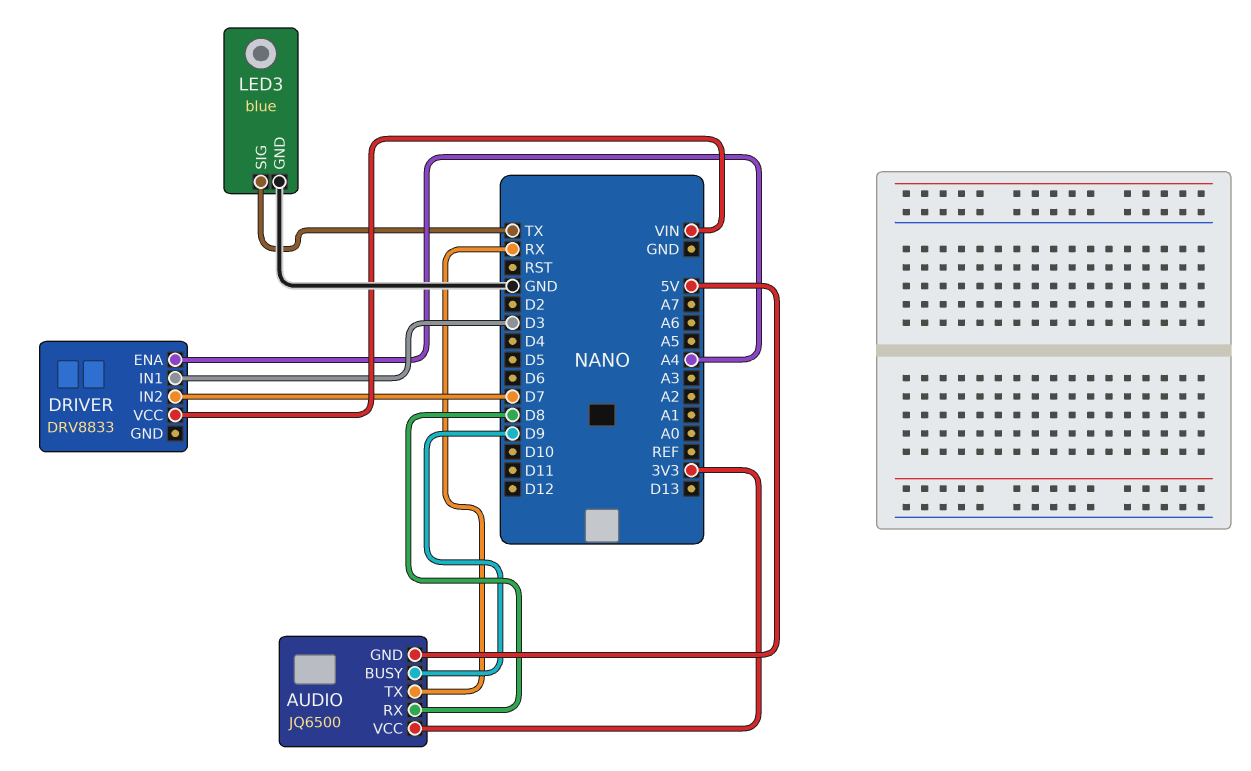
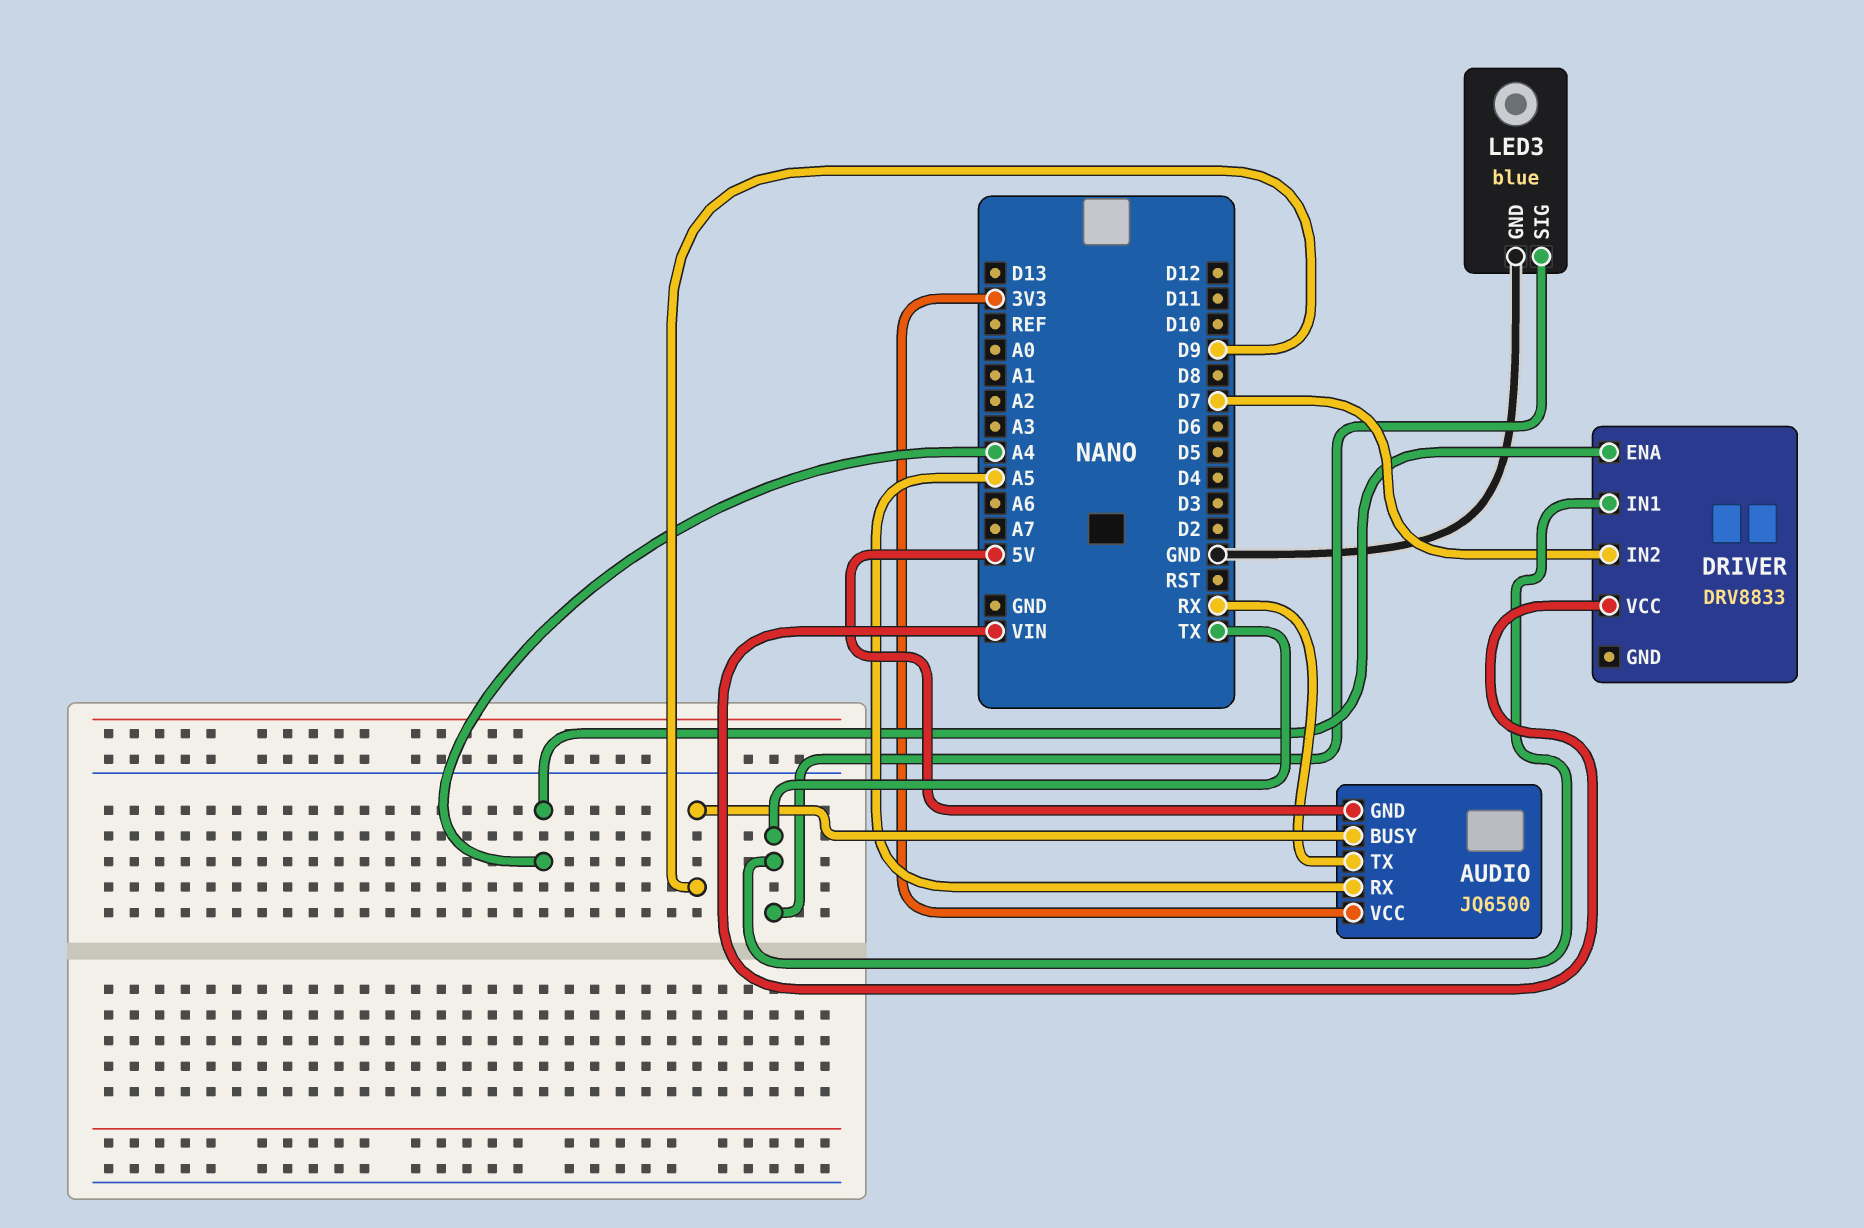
AUDIO pin RX: D8 -> A5
DRIVER pin IN1: D3 -> TX

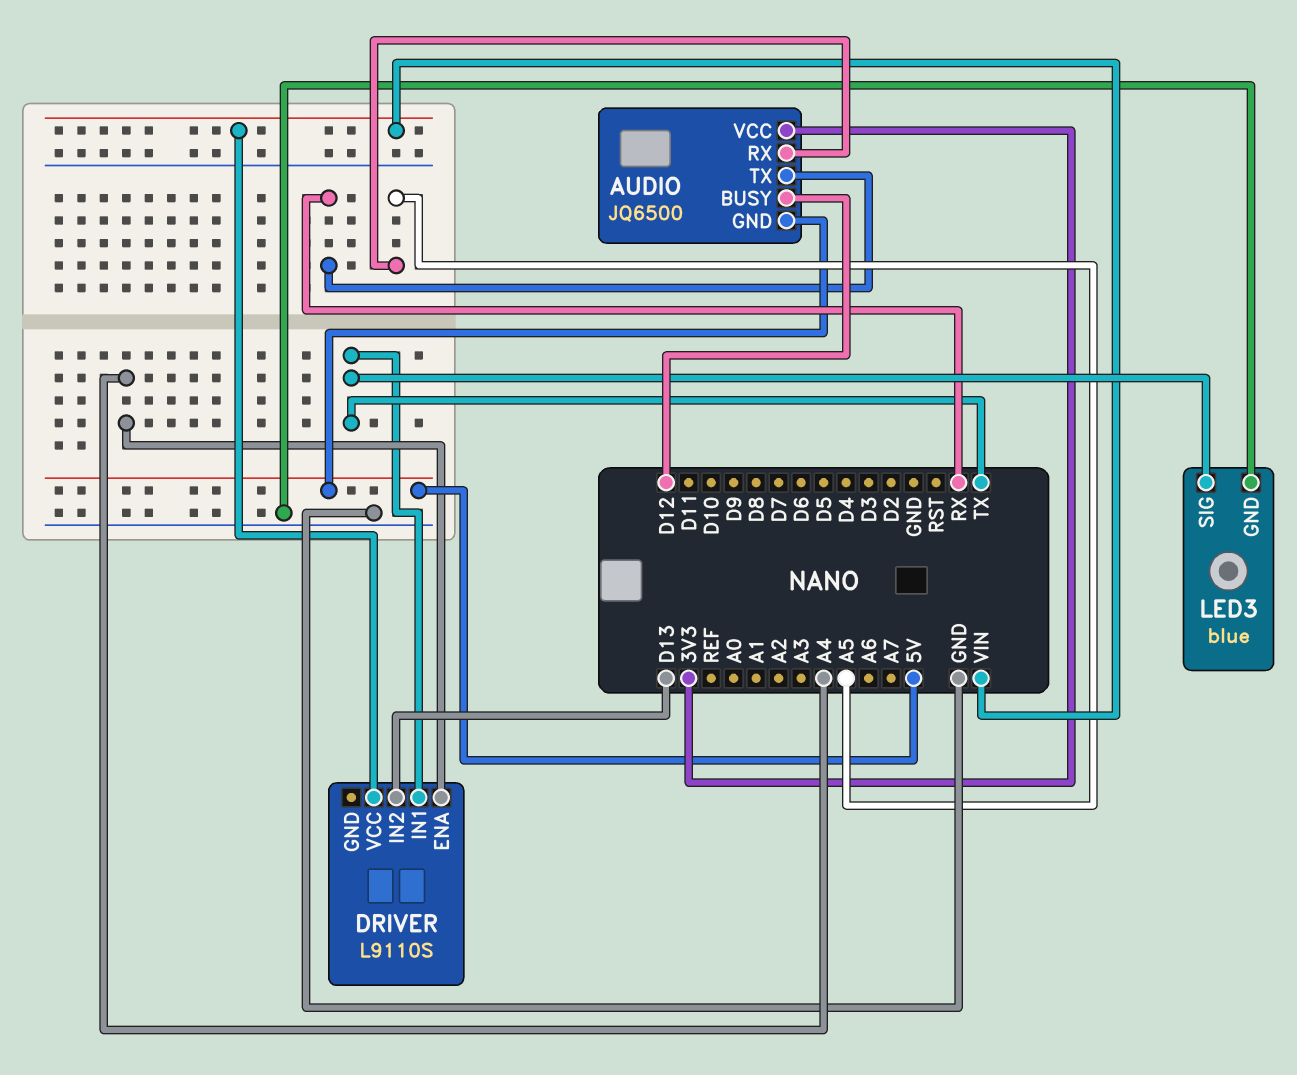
AUDIO pin BUSY: D9 -> D12
DRIVER: DRV8833 -> L9110S
DRIVER pin IN2: D7 -> D13

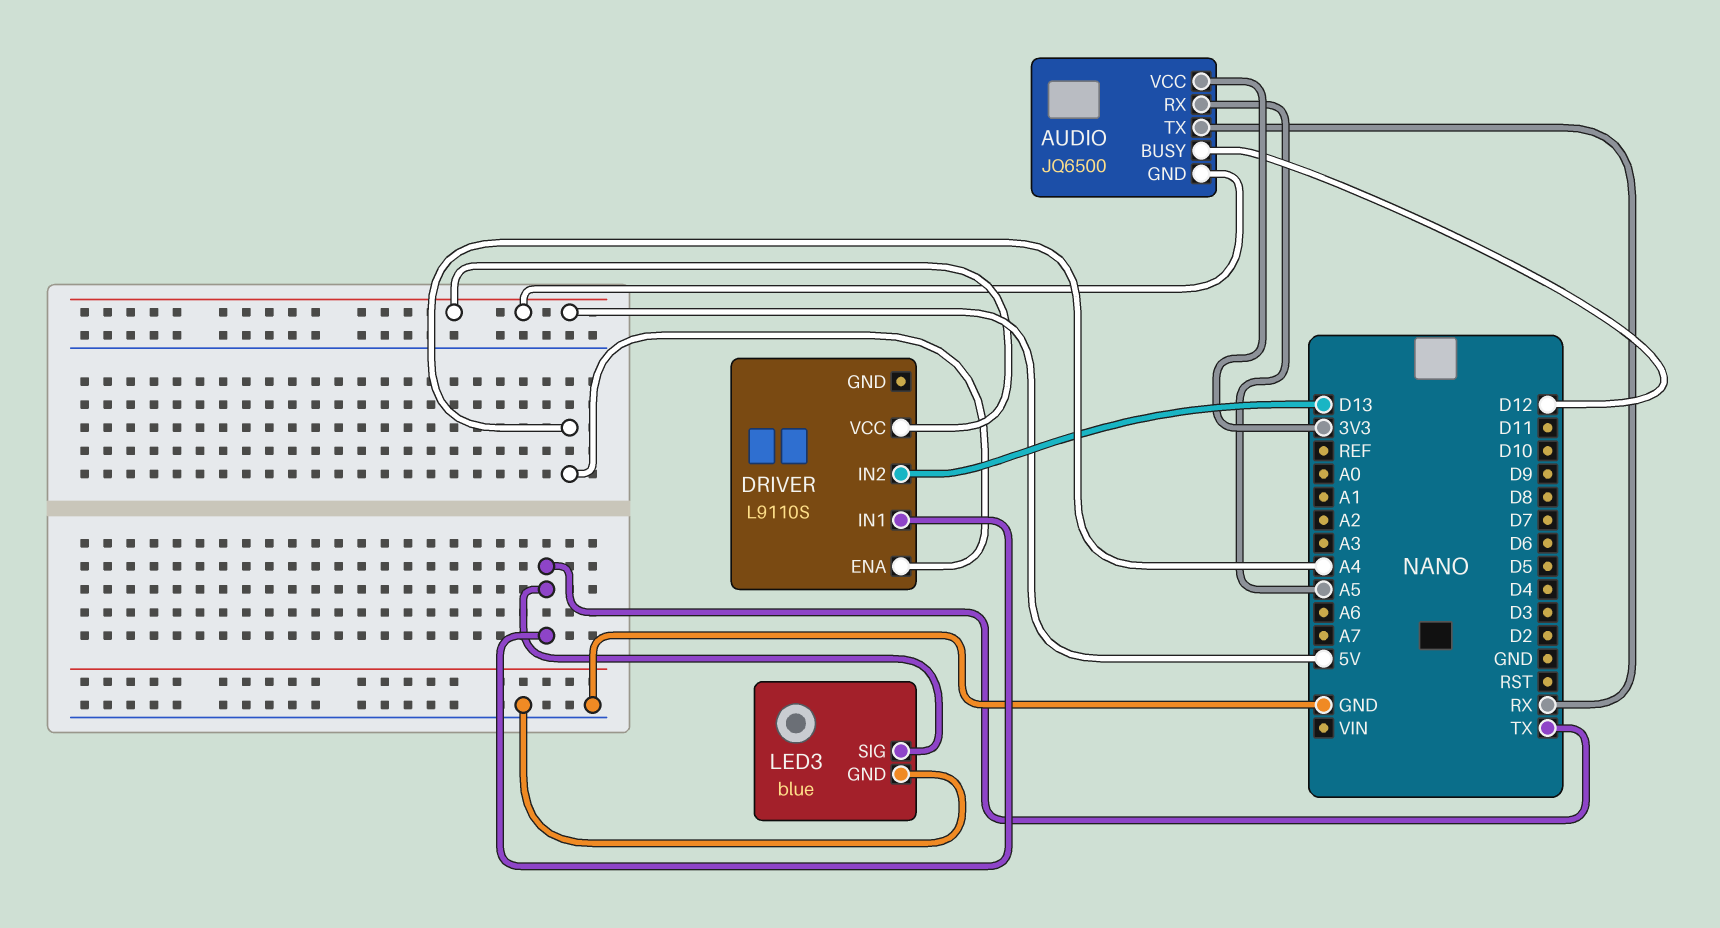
DRIVER pin VCC: VIN -> 5V

